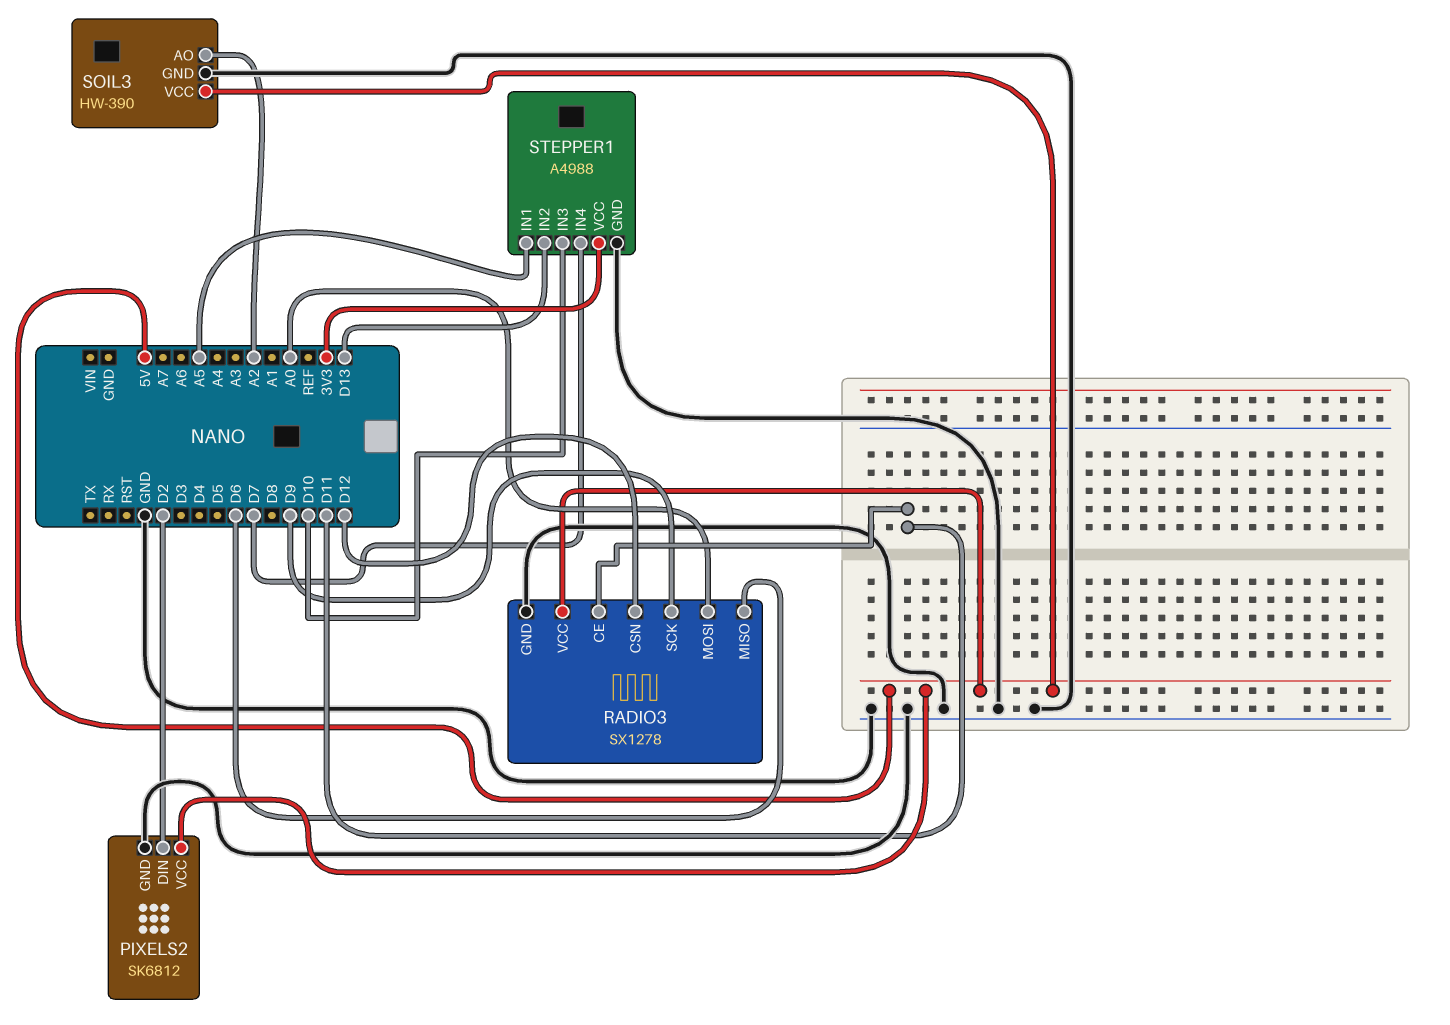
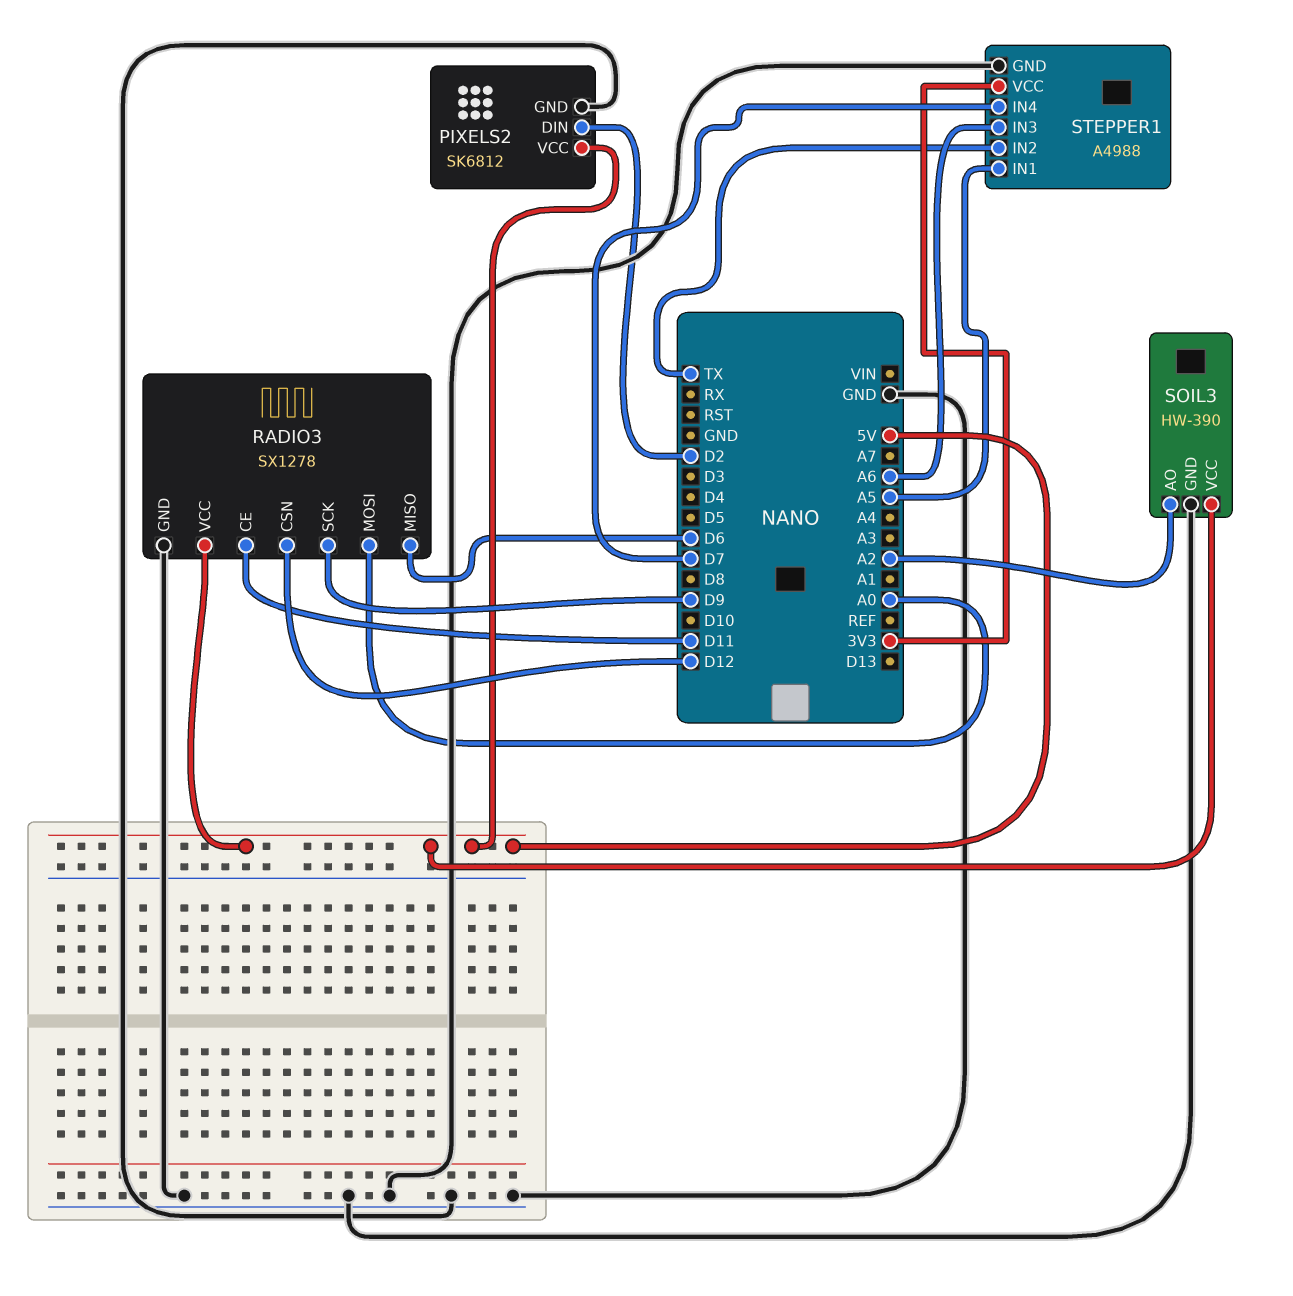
STEPPER1 pin IN2: D13 -> TX
STEPPER1 pin IN3: D10 -> A6

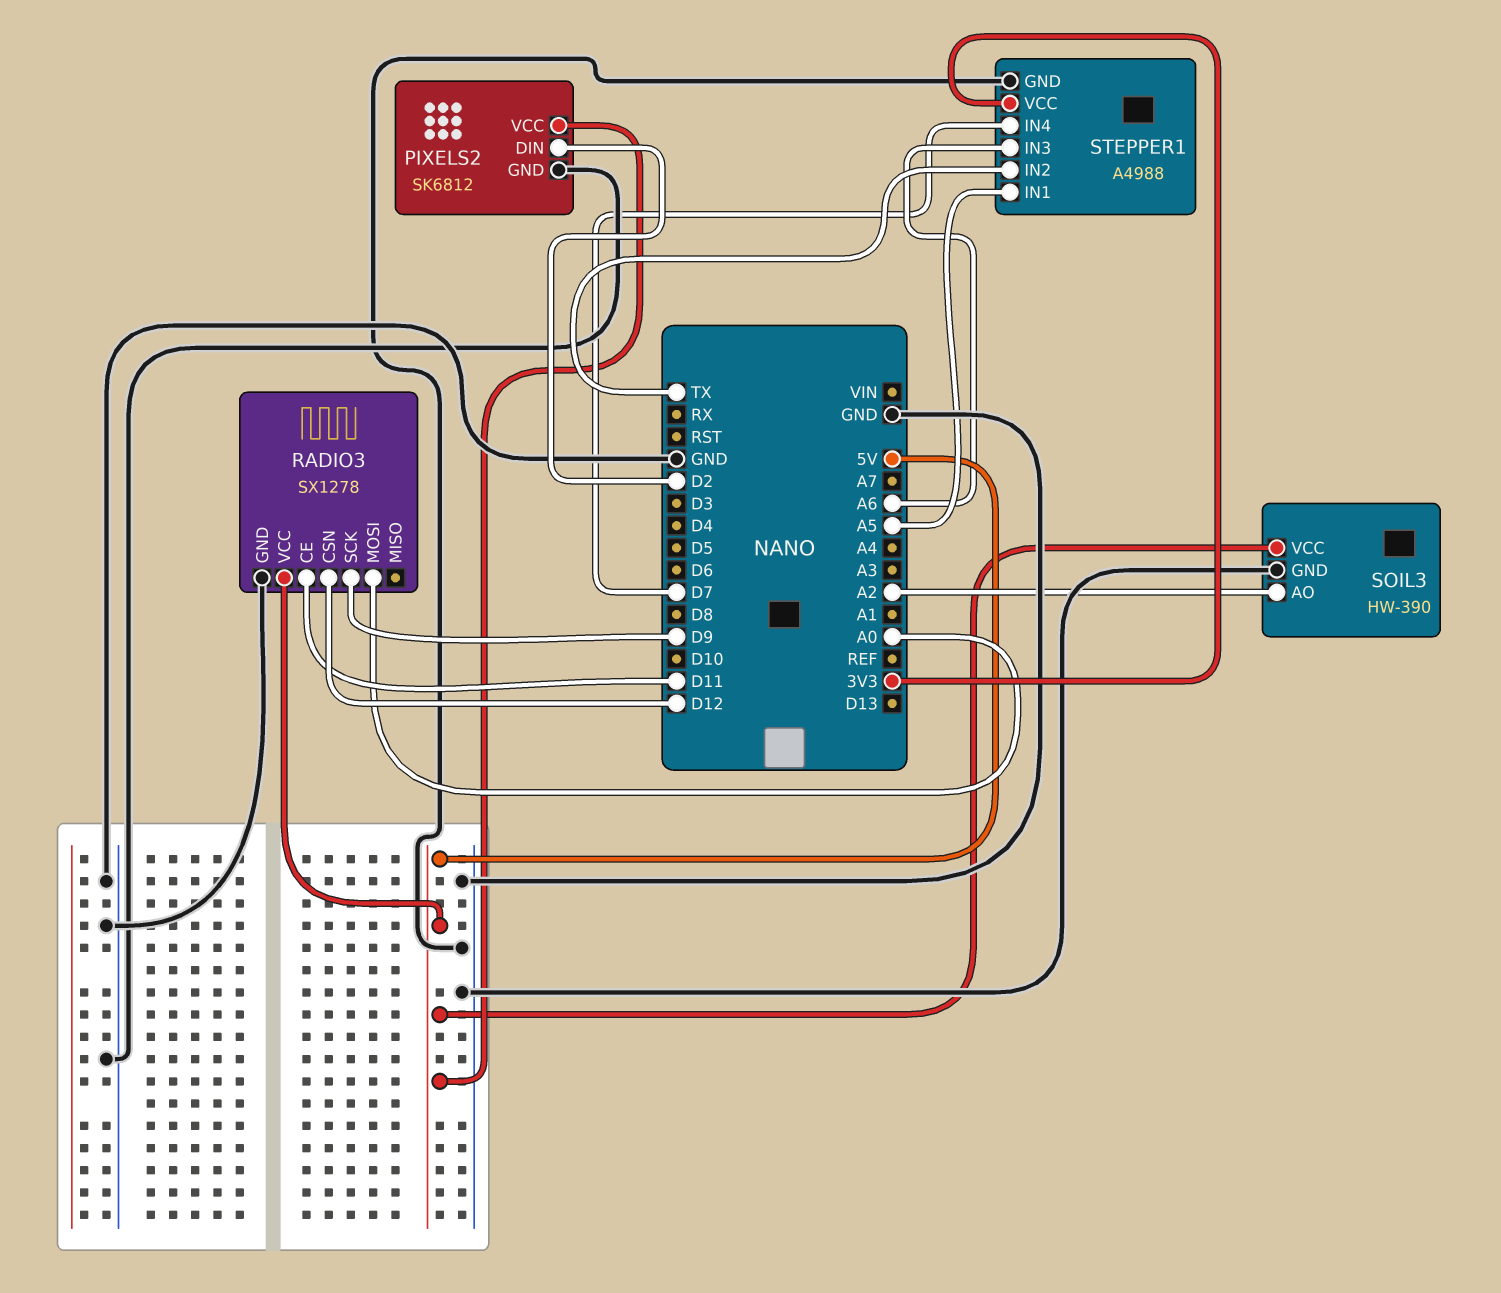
RADIO3 pin MISO: D6 -> none

